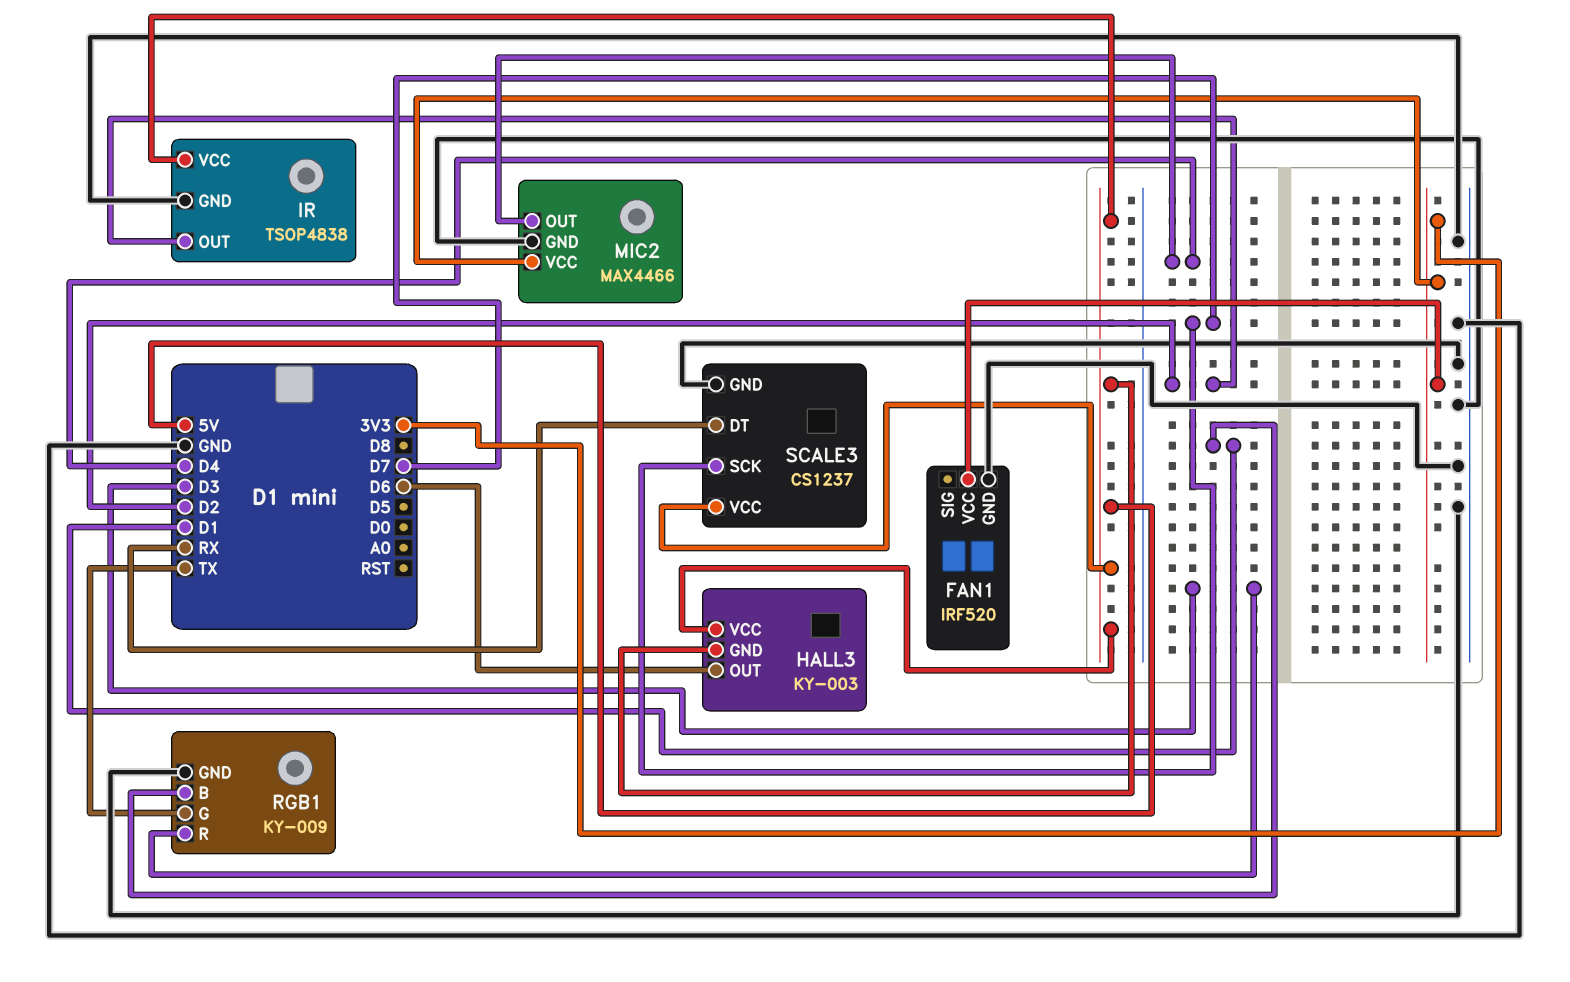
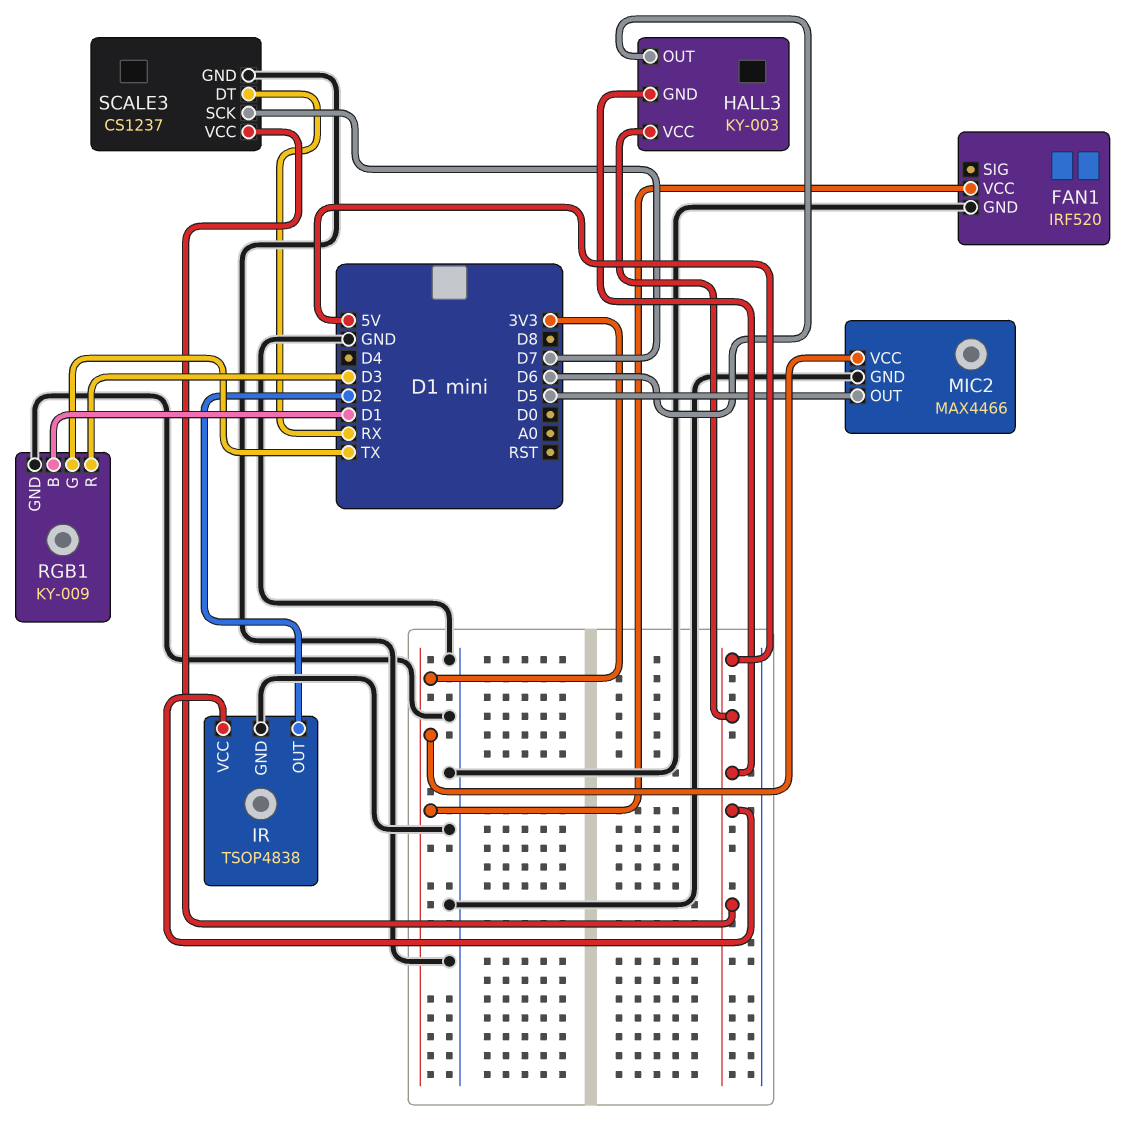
MIC2 pin OUT: D4 -> D5

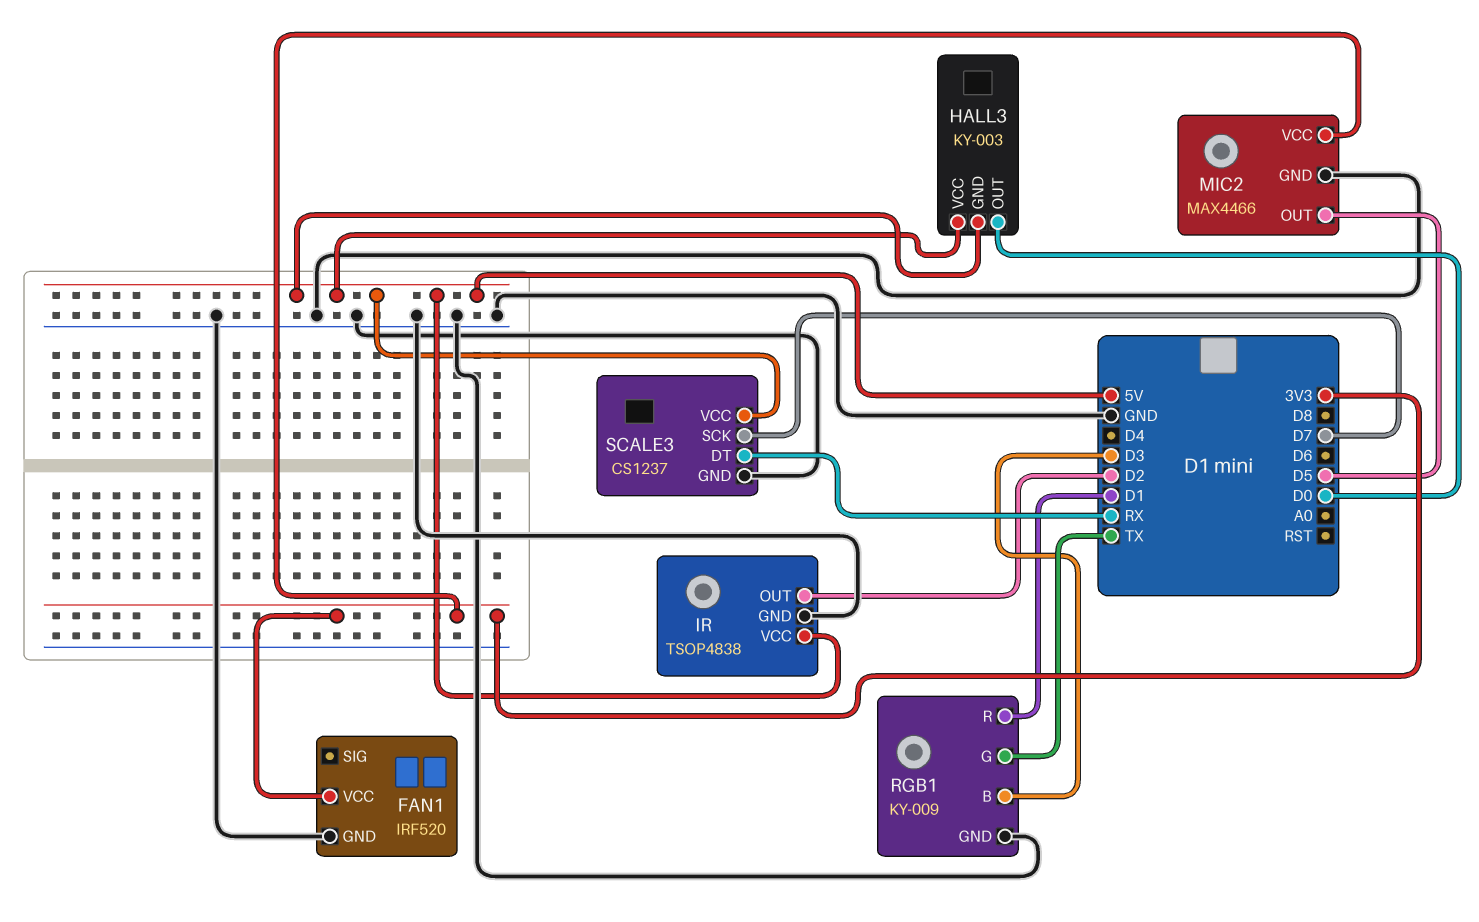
HALL3 pin OUT: D6 -> D0
RGB1 pin B: D1 -> D3
RGB1 pin R: D3 -> D1

